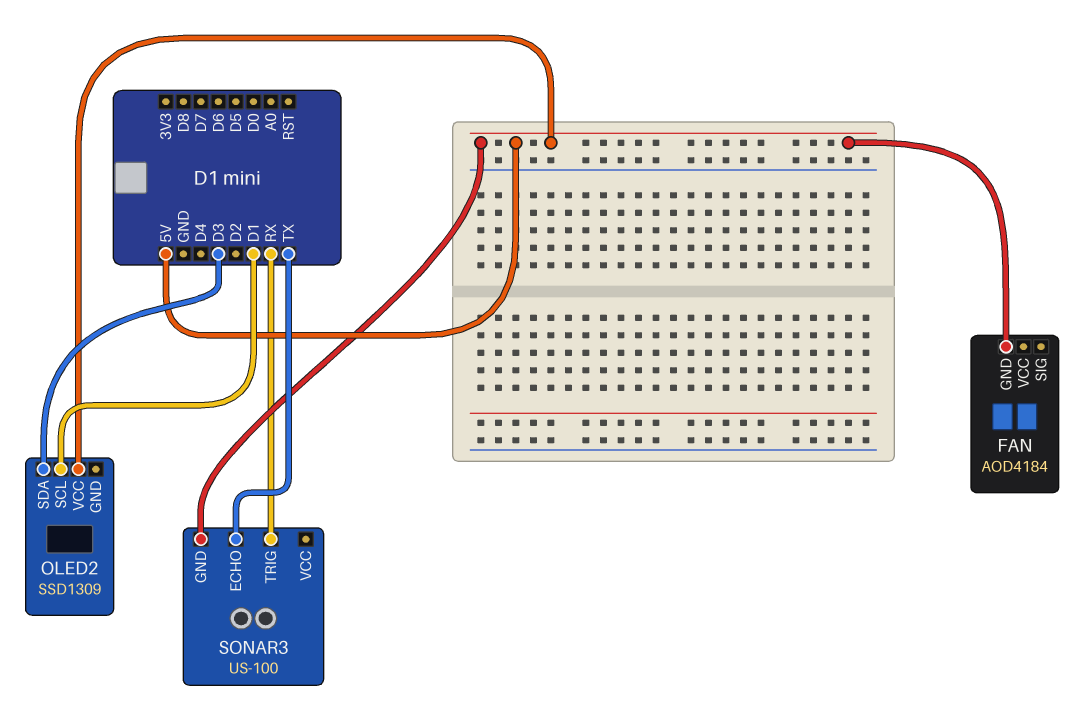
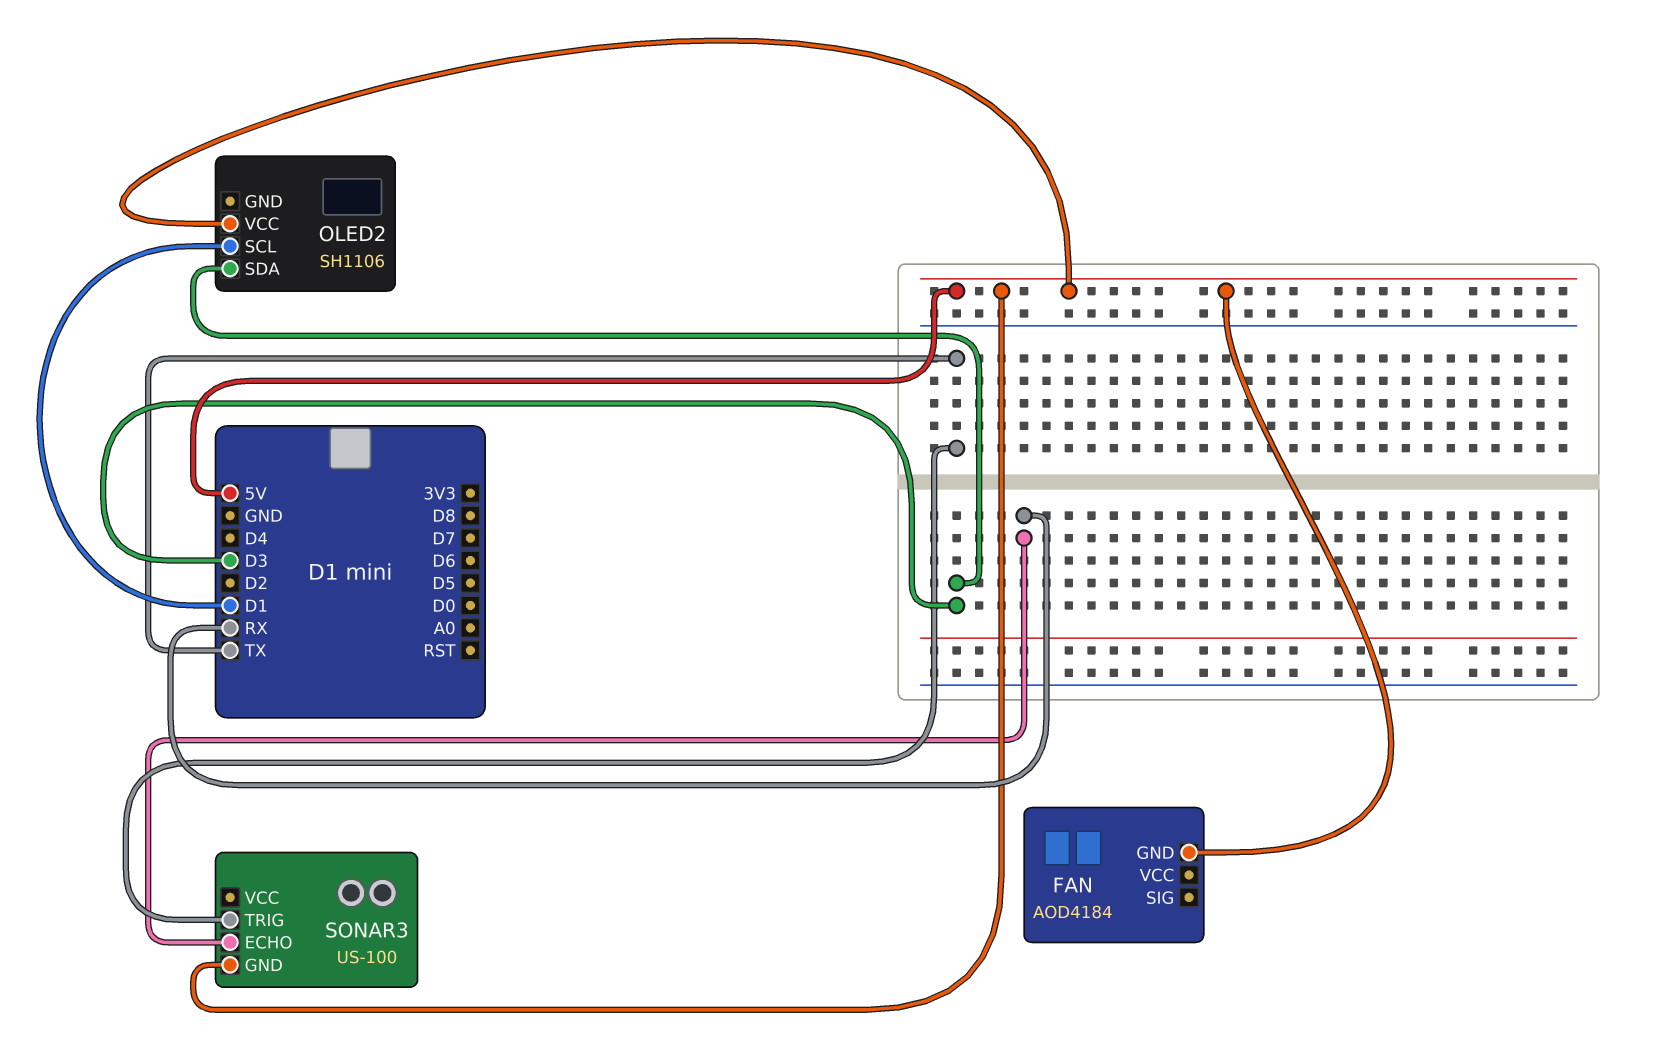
OLED2: SSD1309 -> SH1106
SONAR3 pin ECHO: TX -> RX
SONAR3 pin TRIG: RX -> TX

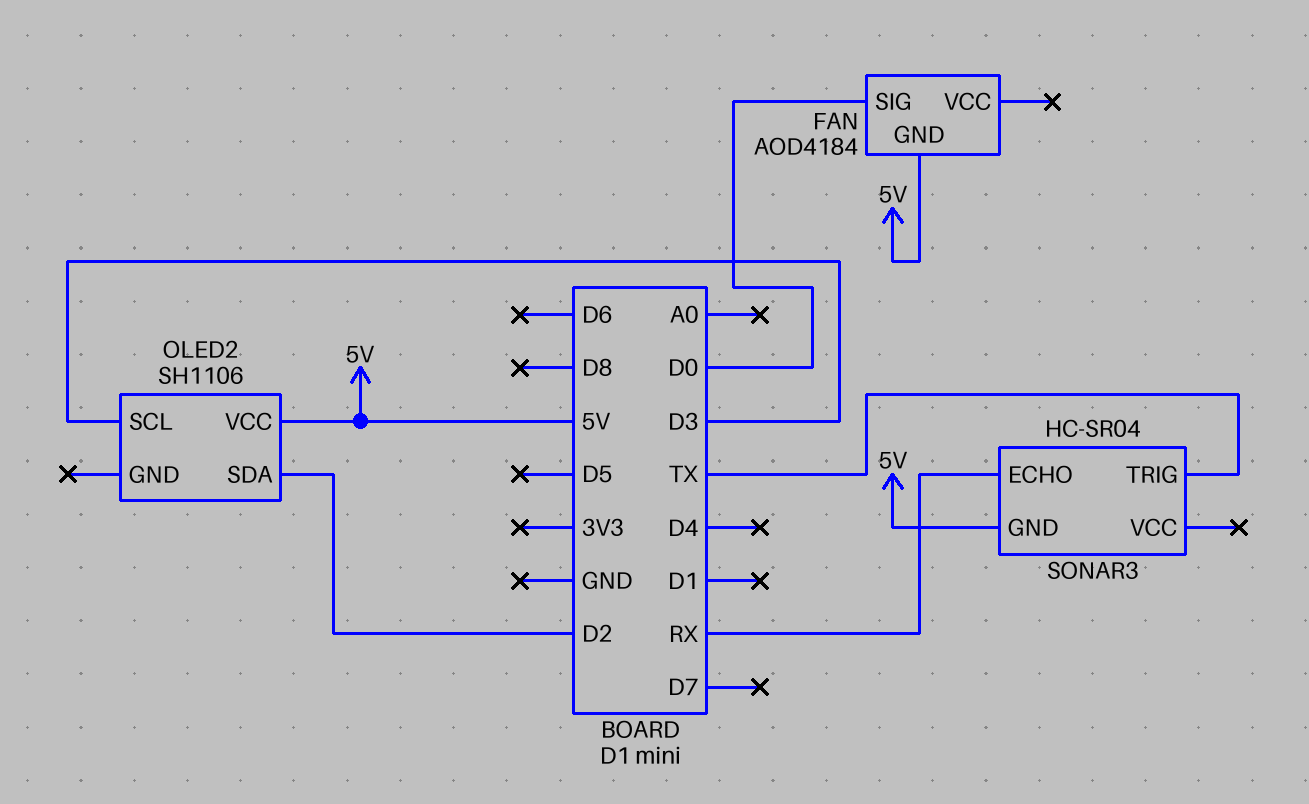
FAN pin SIG: none -> D0
OLED2 pin SCL: D1 -> D3
OLED2 pin SDA: D3 -> D2
SONAR3: US-100 -> HC-SR04

